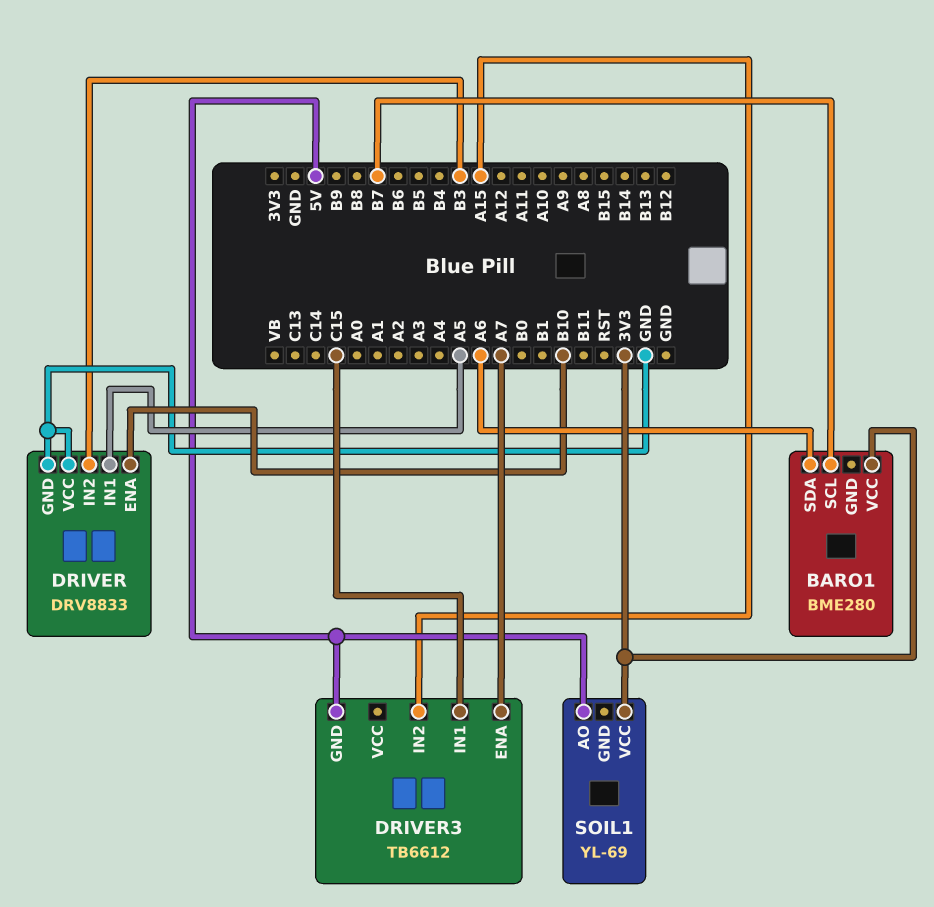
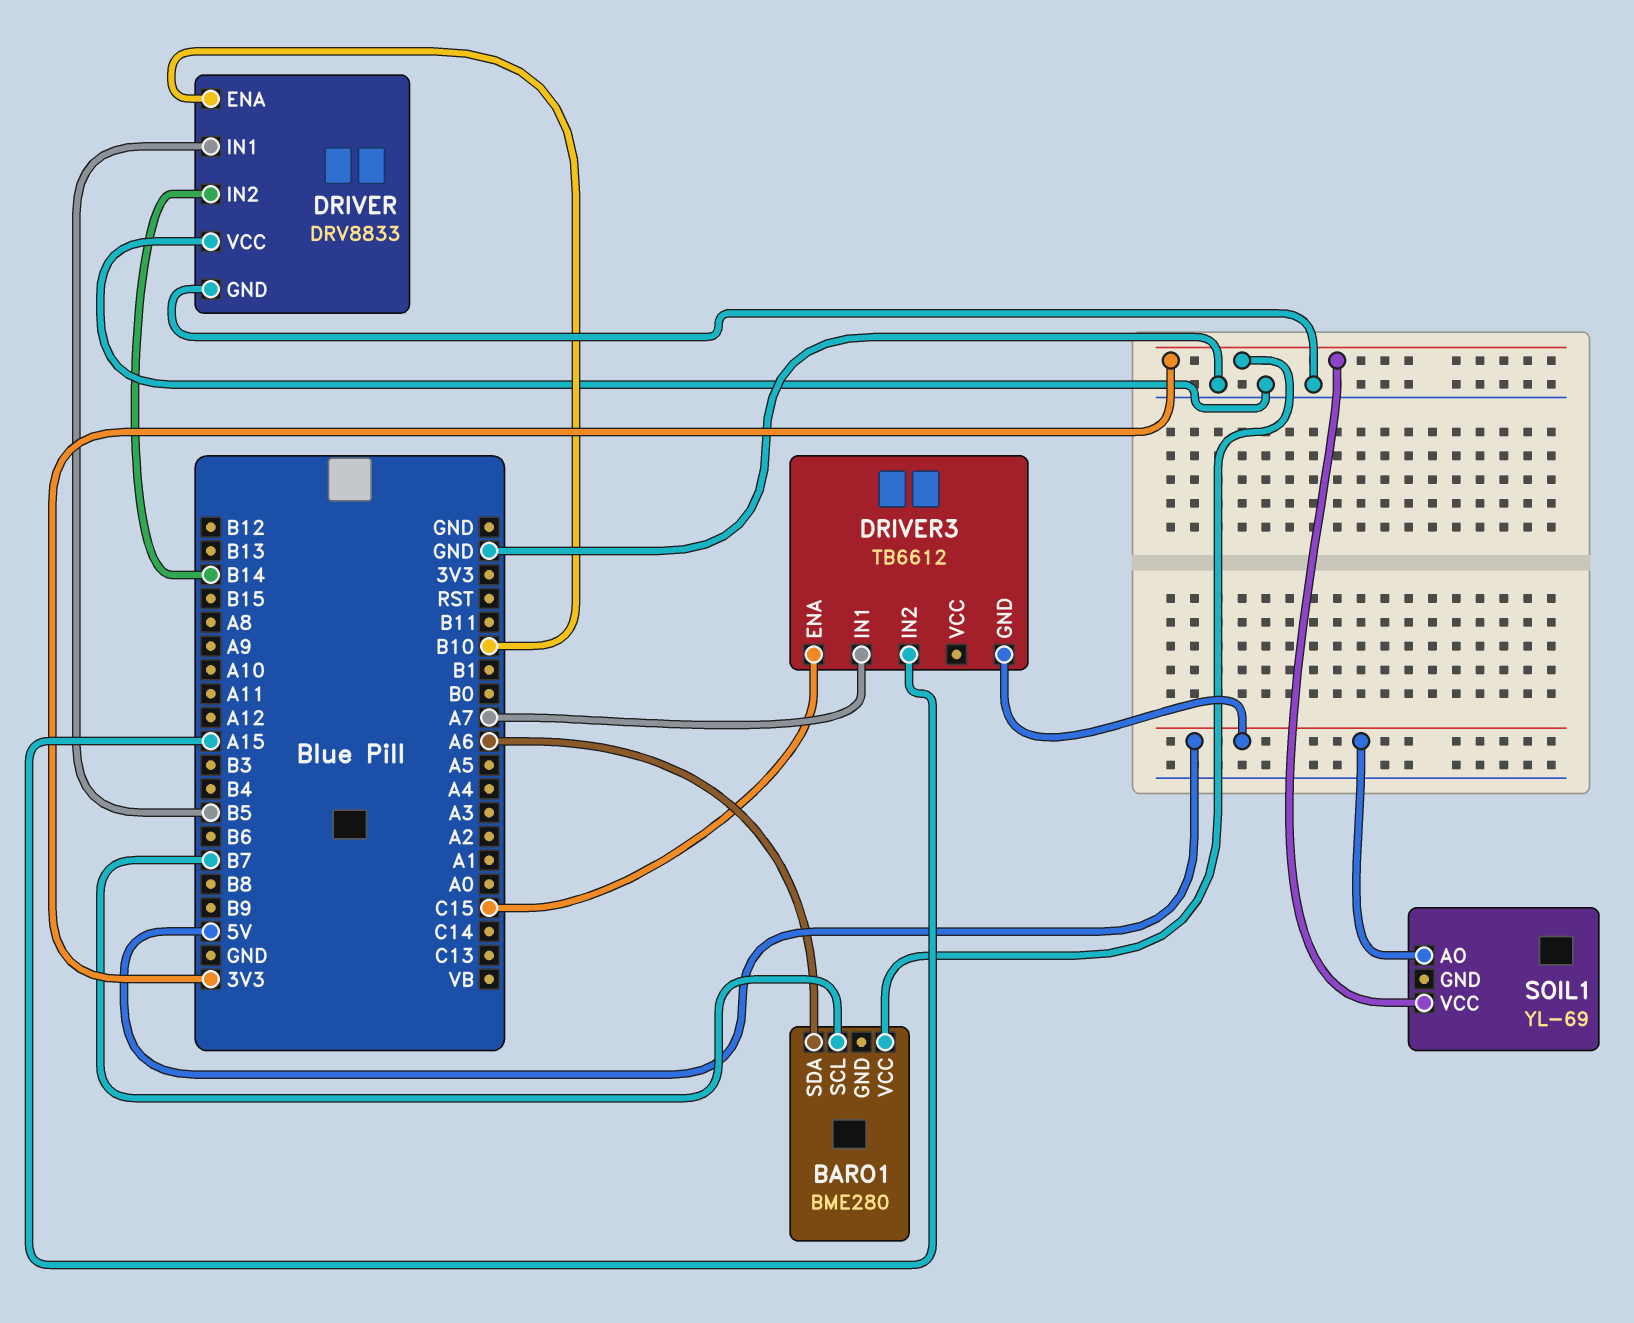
DRIVER pin IN1: A5 -> B5
DRIVER pin IN2: B3 -> B14
DRIVER3 pin ENA: A7 -> C15
DRIVER3 pin IN1: C15 -> A7

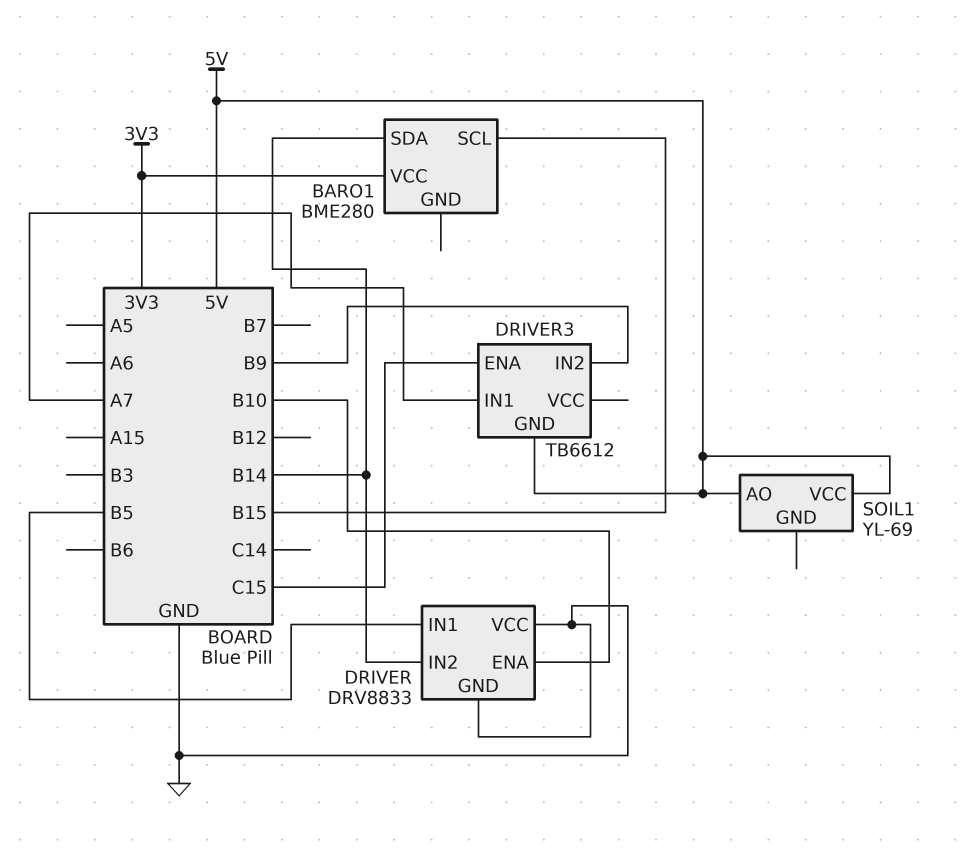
BARO1 pin SCL: B7 -> B15
BARO1 pin SDA: A6 -> B14
DRIVER3 pin IN2: A15 -> B9
SOIL1 pin VCC: 3V3 -> 5V

